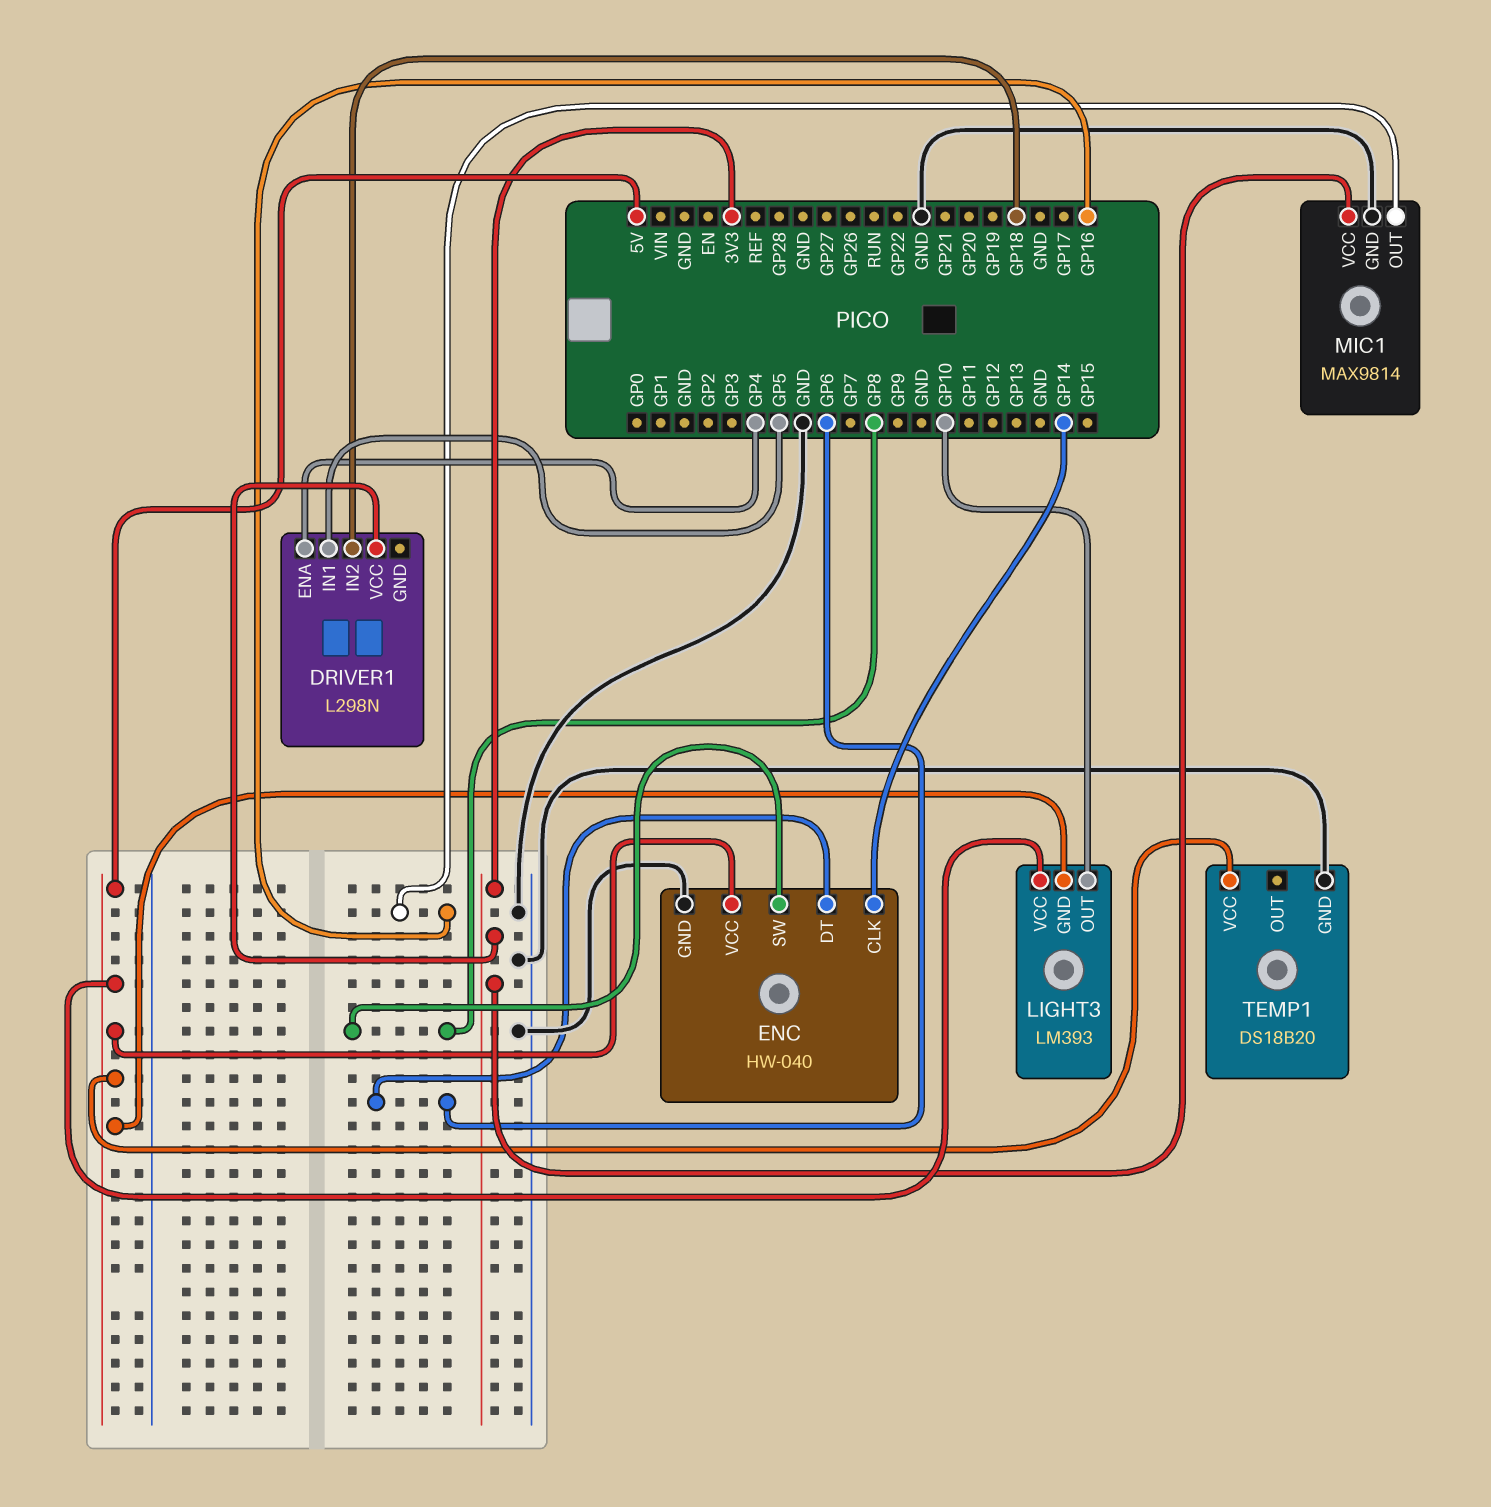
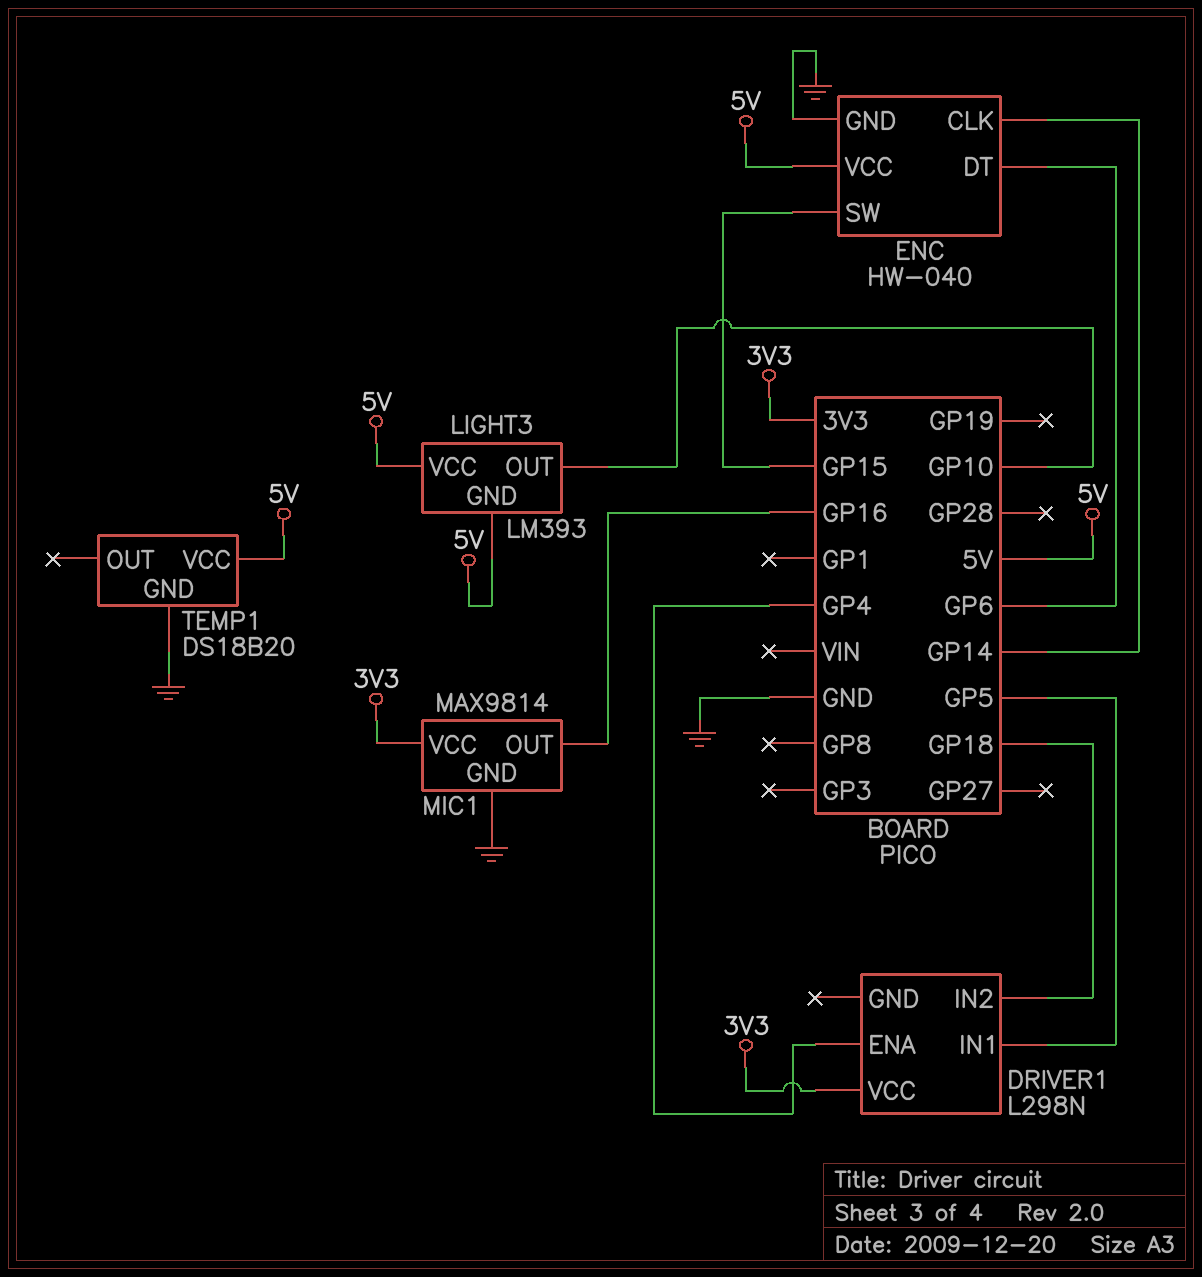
ENC pin SW: GP8 -> GP15

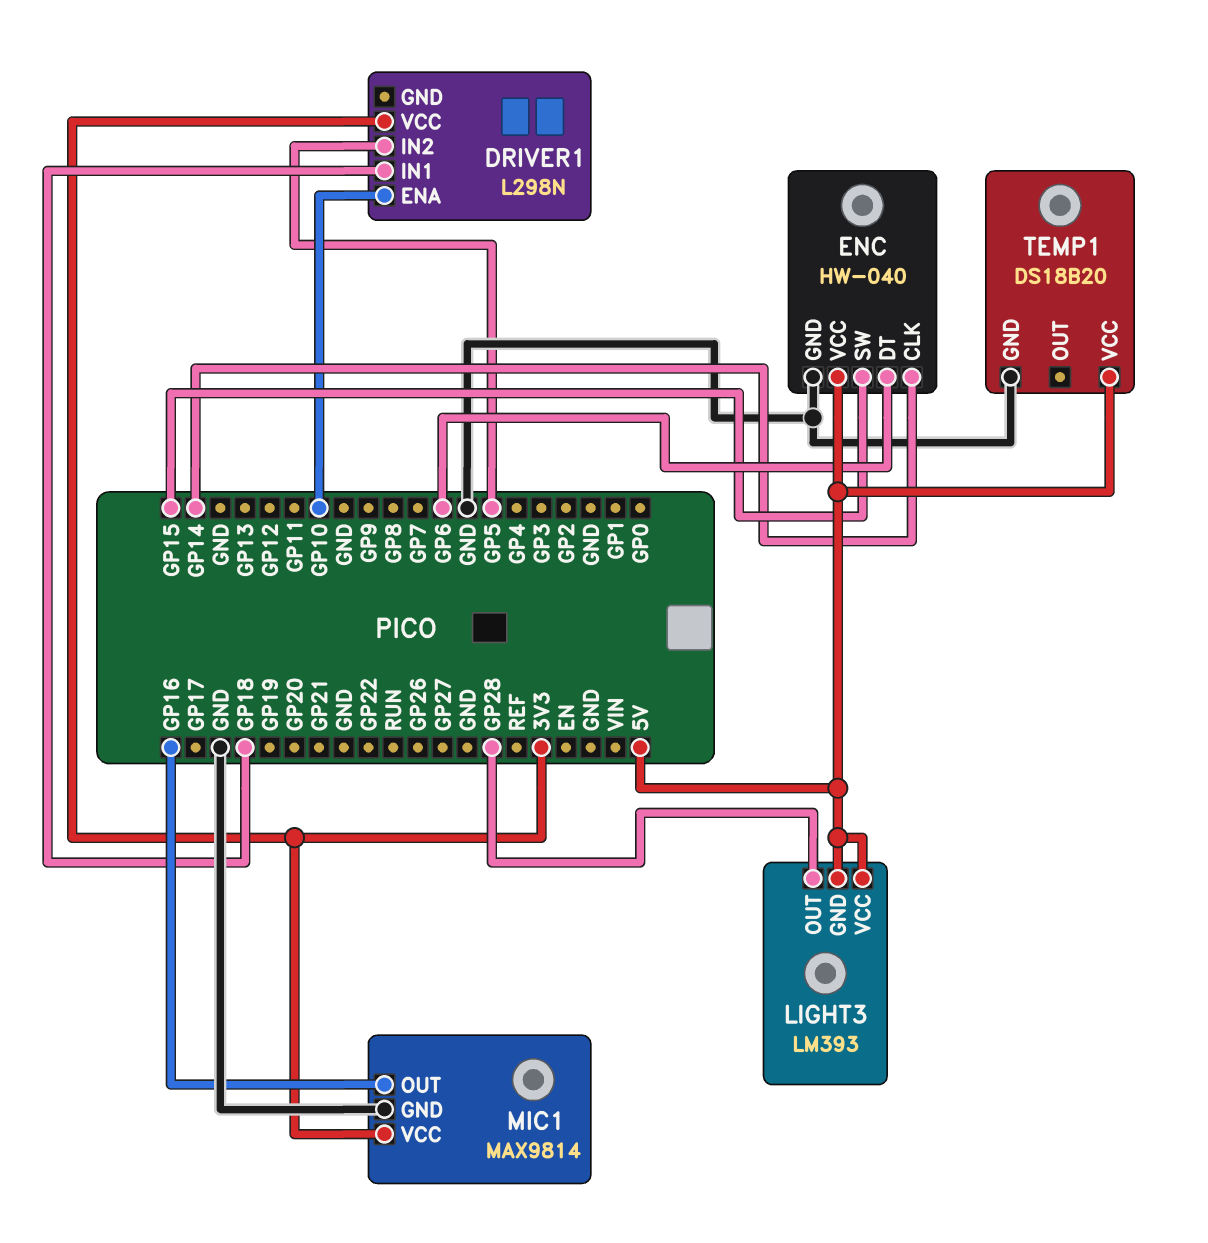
DRIVER1 pin ENA: GP4 -> GP10
DRIVER1 pin IN1: GP5 -> GP18
DRIVER1 pin IN2: GP18 -> GP5
LIGHT3 pin OUT: GP10 -> GP28

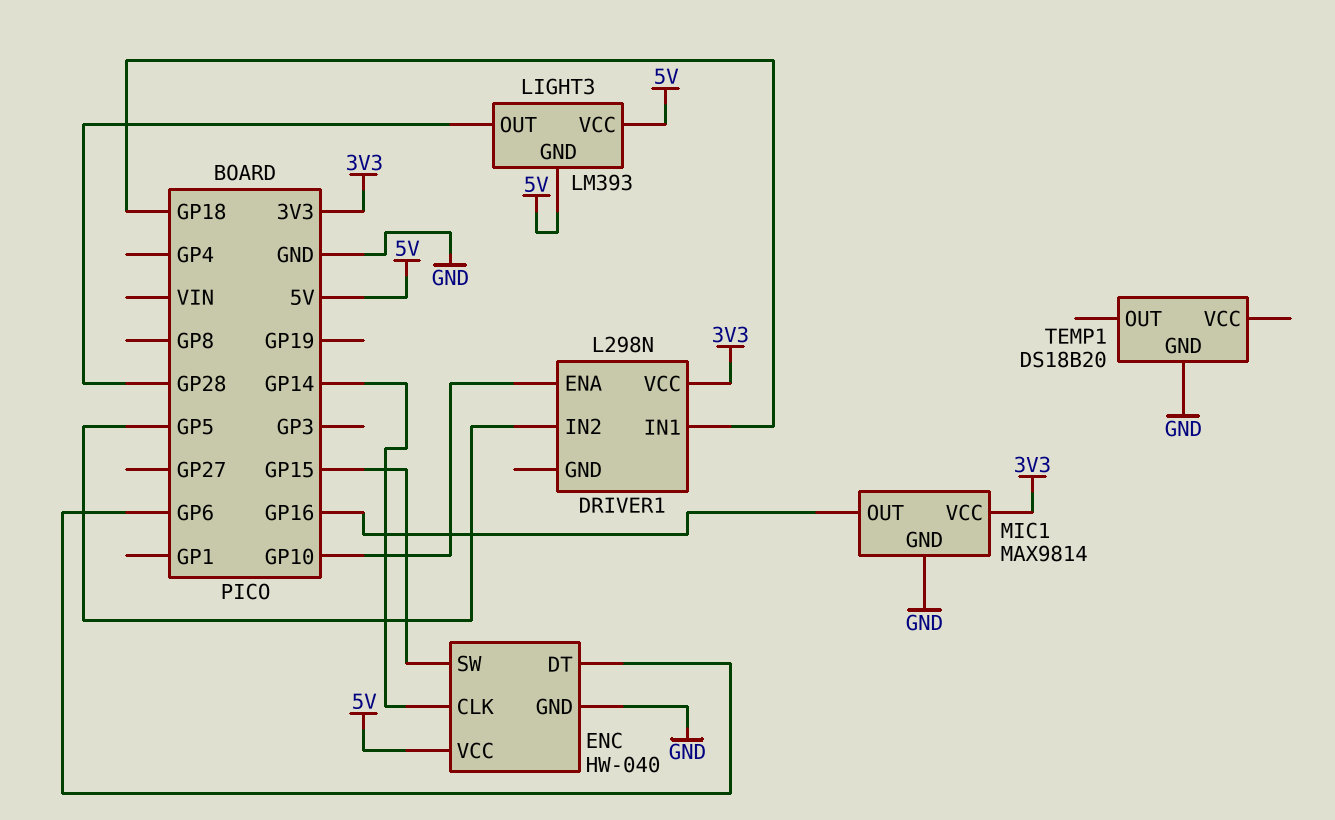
TEMP1 pin VCC: 5V -> none

